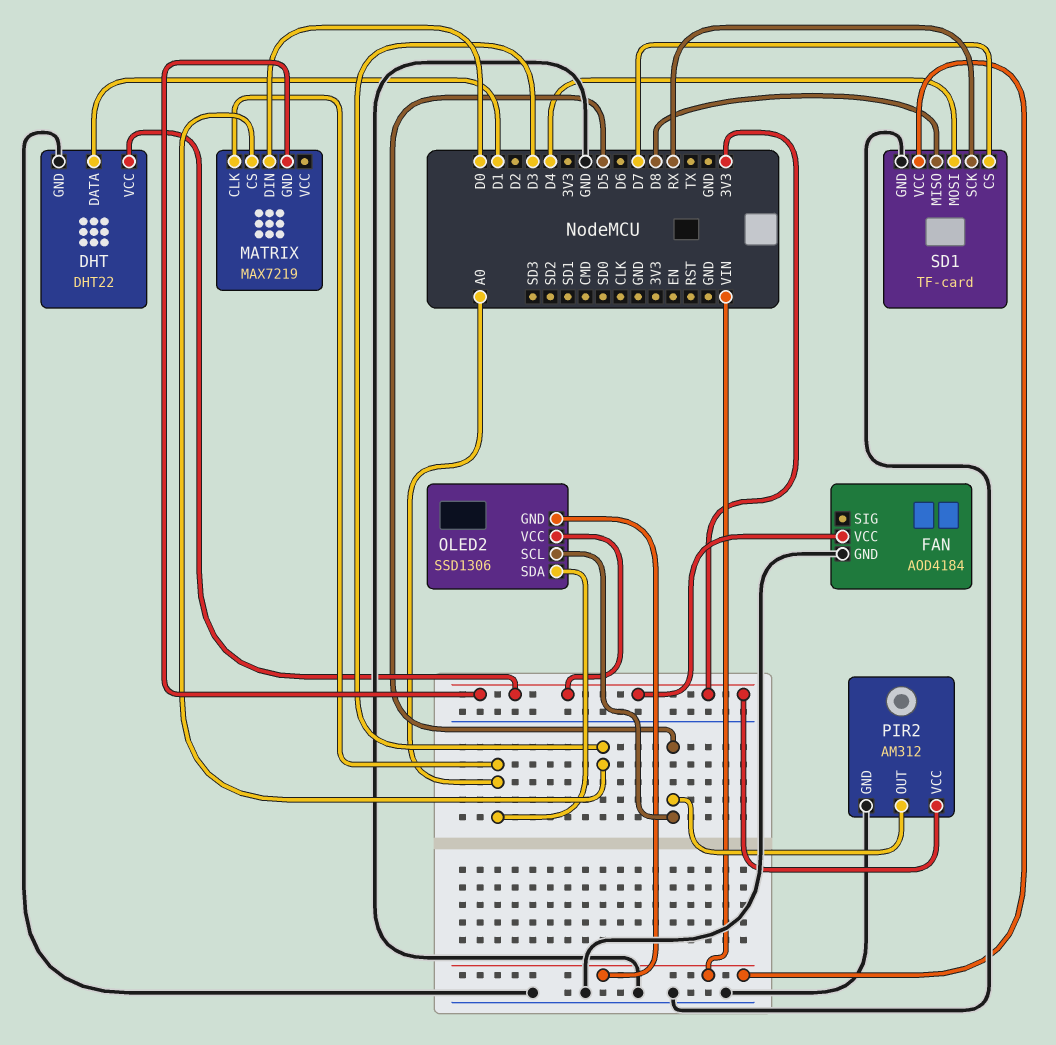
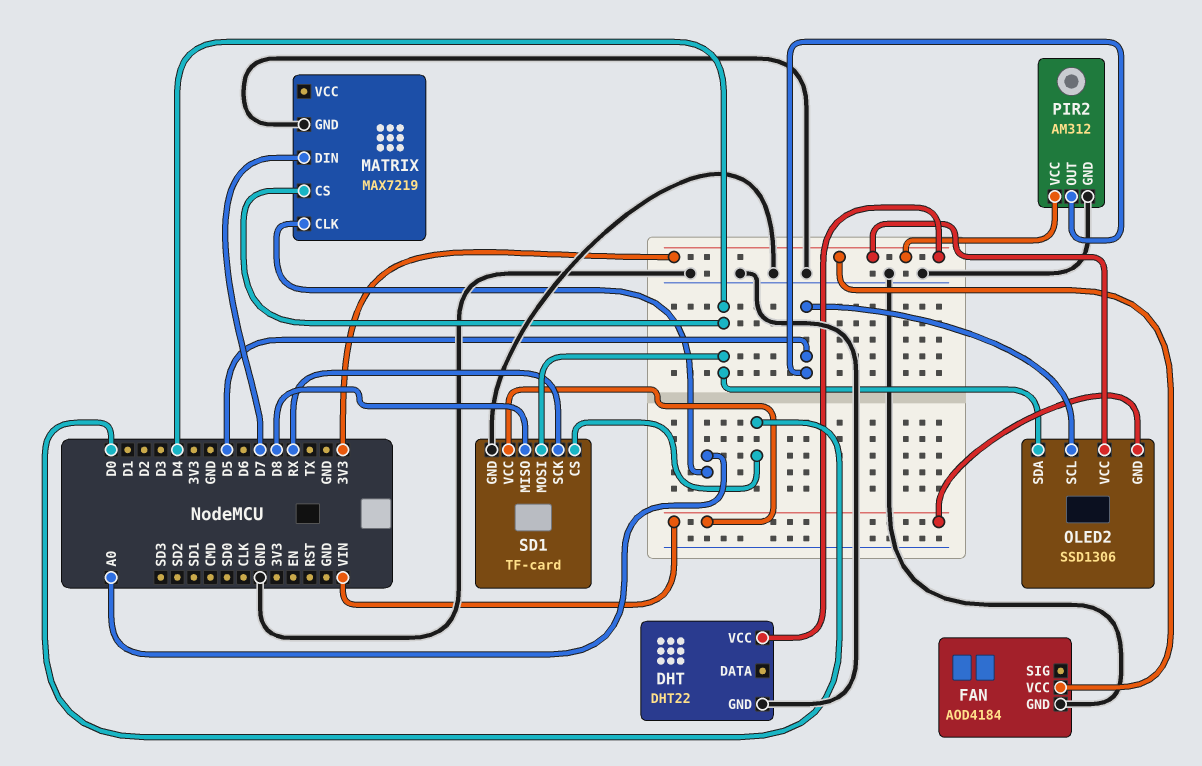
DHT pin DATA: D1 -> none
MATRIX pin CS: D3 -> D4
MATRIX pin DIN: D0 -> D7
MATRIX pin GND: 3V3 -> GND
OLED2 pin SDA: A0 -> D4
SD1 pin CS: D7 -> D0

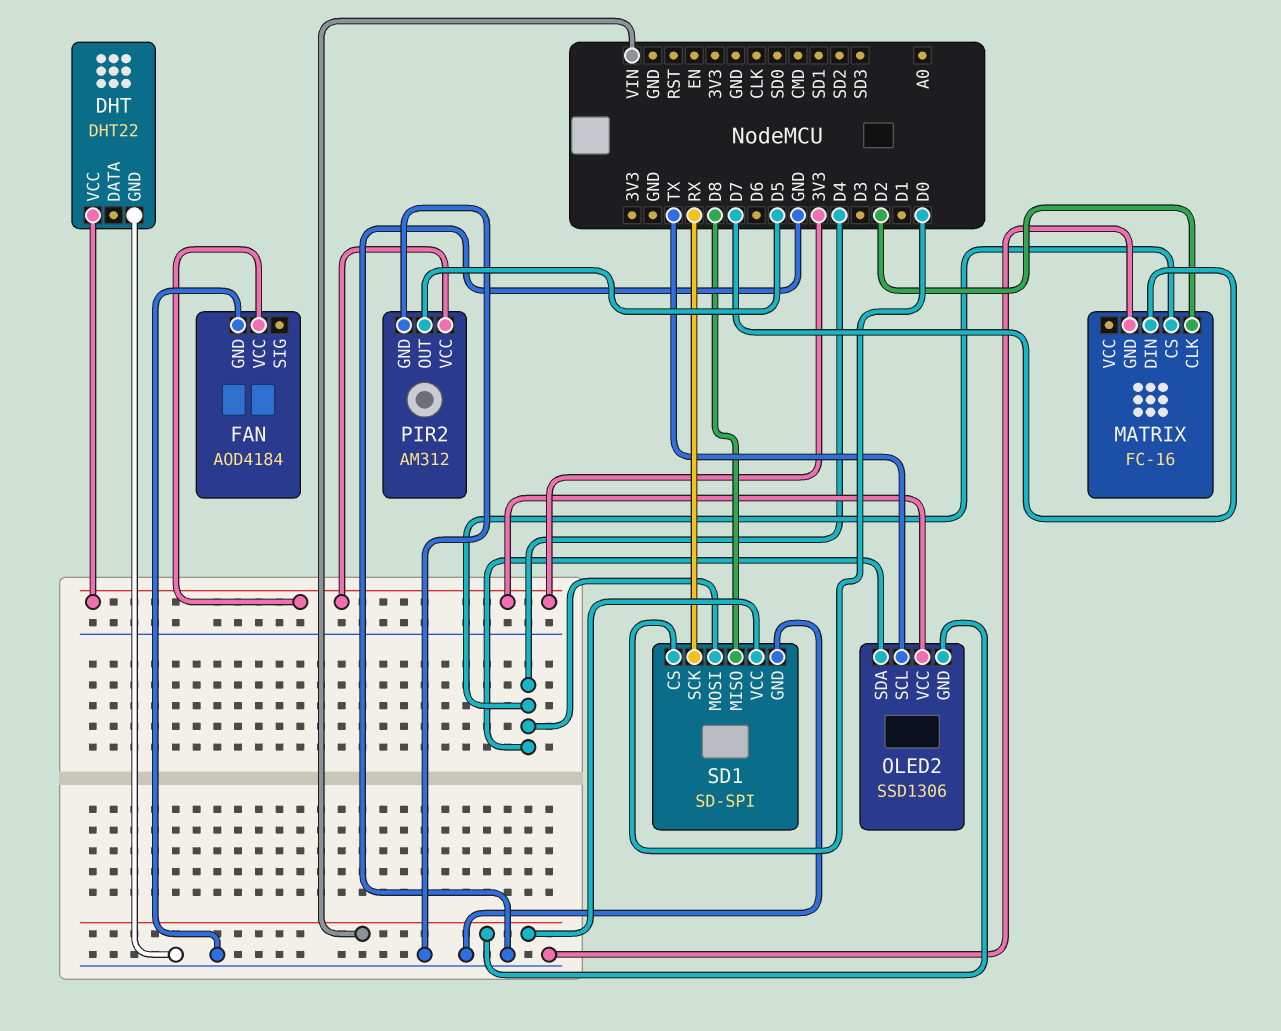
MATRIX: MAX7219 -> FC-16
MATRIX pin CLK: A0 -> D2
OLED2 pin SCL: D5 -> TX
SD1: TF-card -> SD-SPI

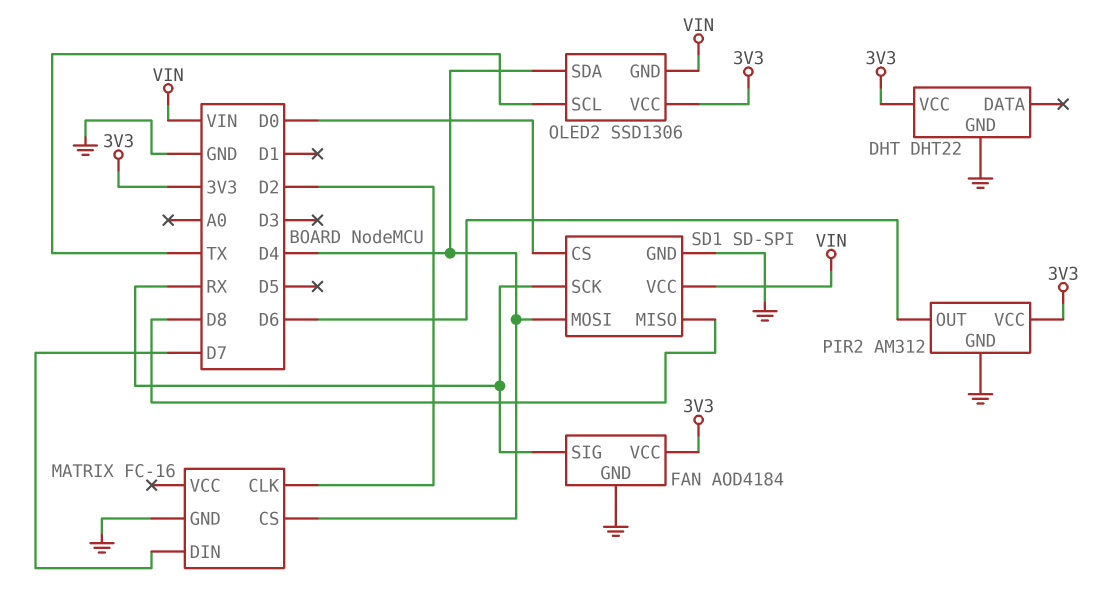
FAN pin SIG: none -> RX
PIR2 pin OUT: D5 -> D6

